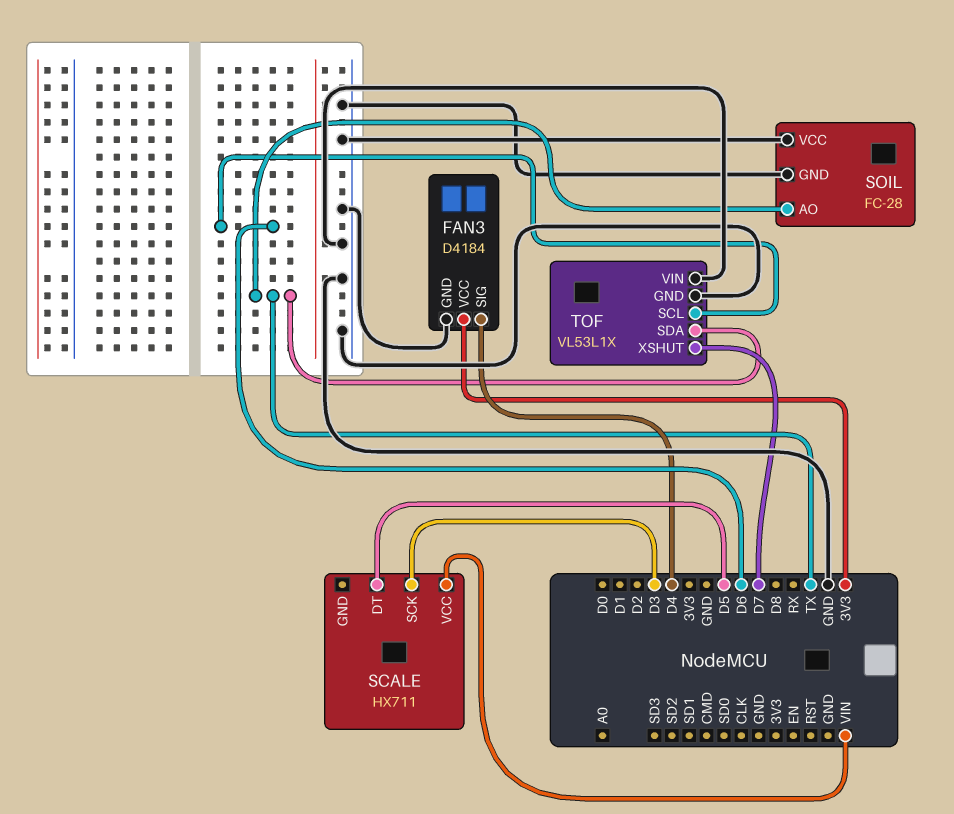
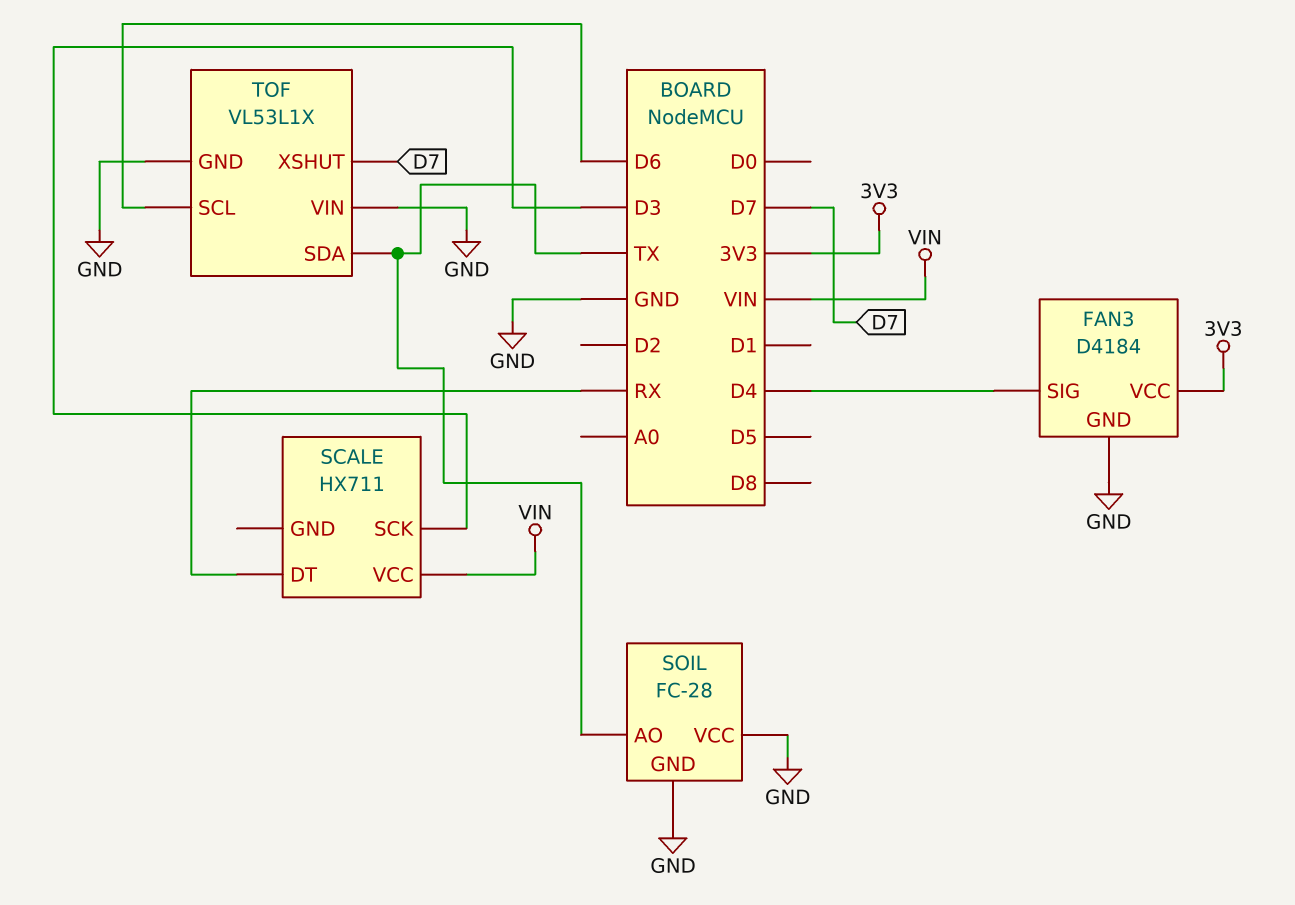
SCALE pin DT: D5 -> RX

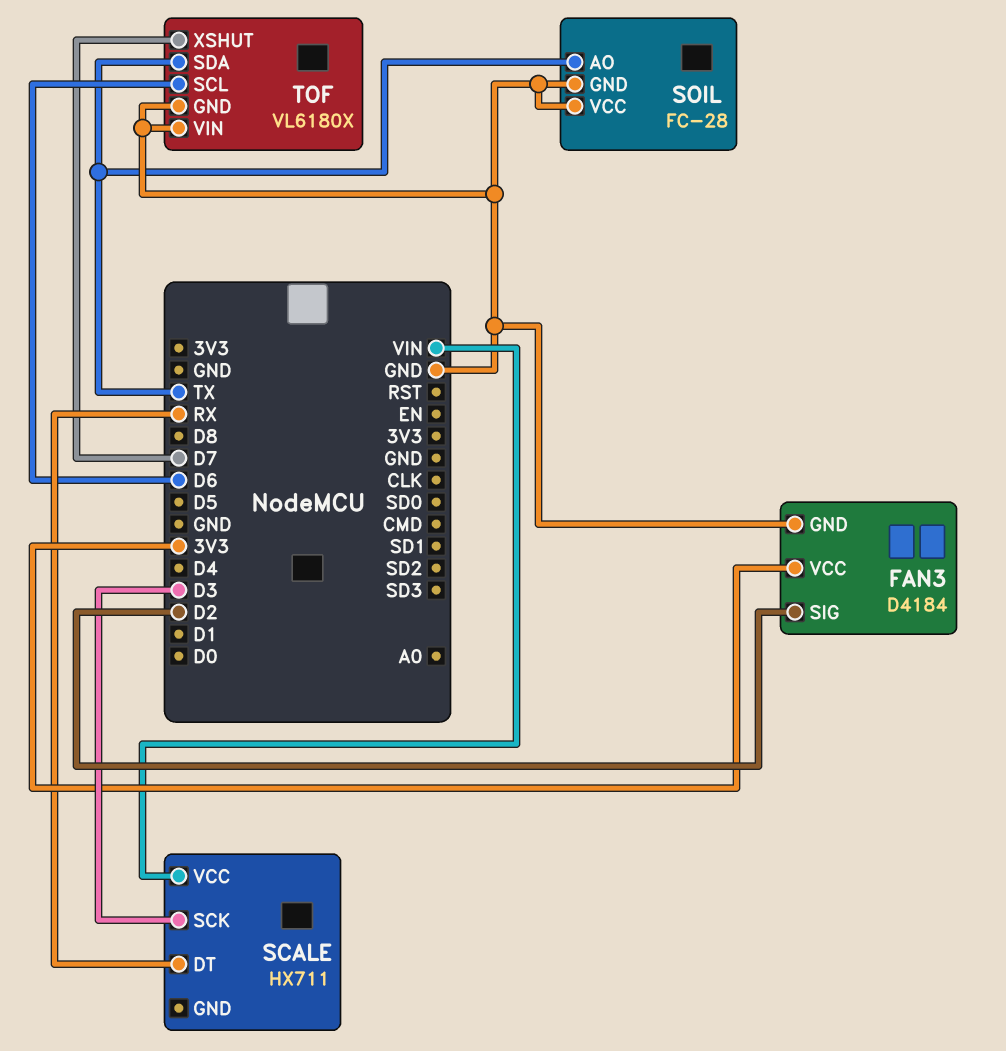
FAN3 pin SIG: D4 -> D2
TOF: VL53L1X -> VL6180X

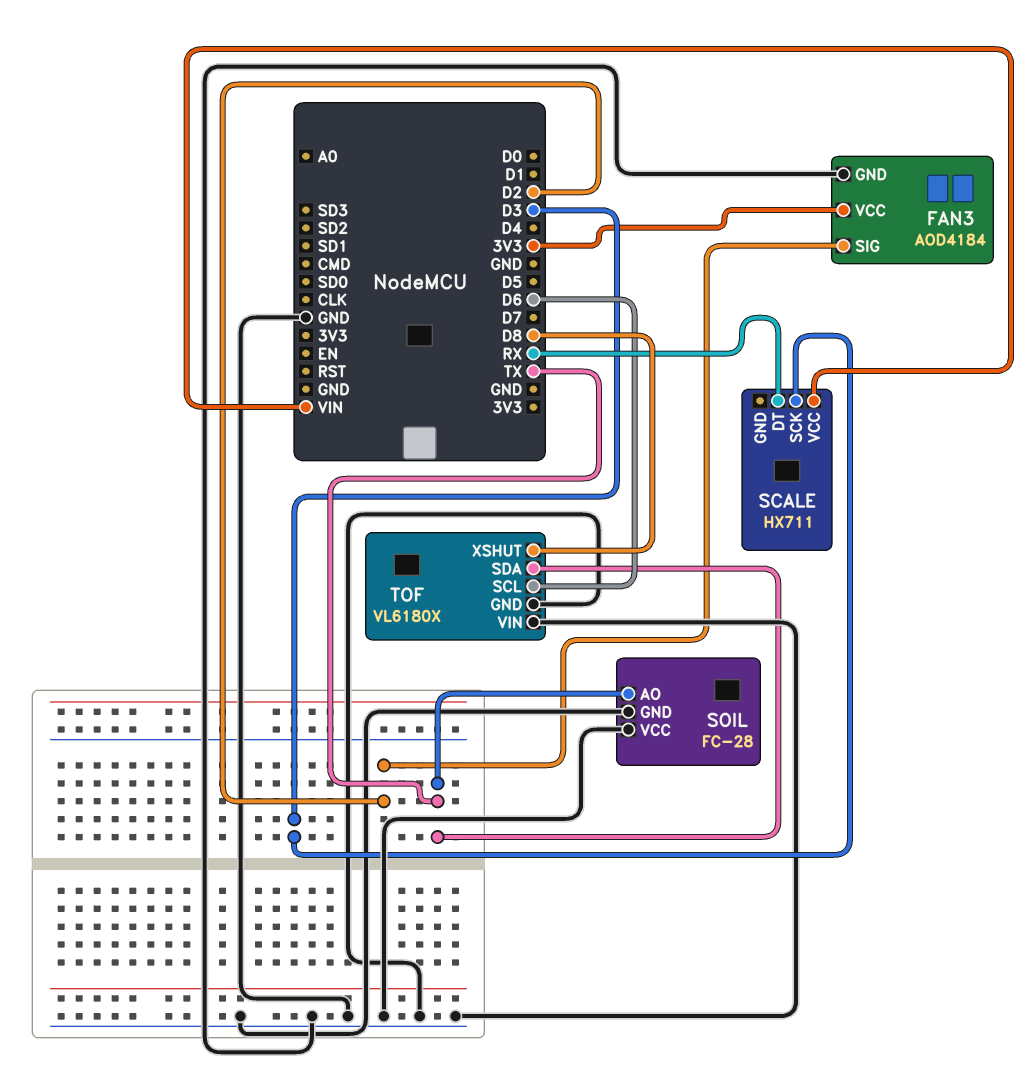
FAN3: D4184 -> AOD4184
TOF pin XSHUT: D7 -> D8

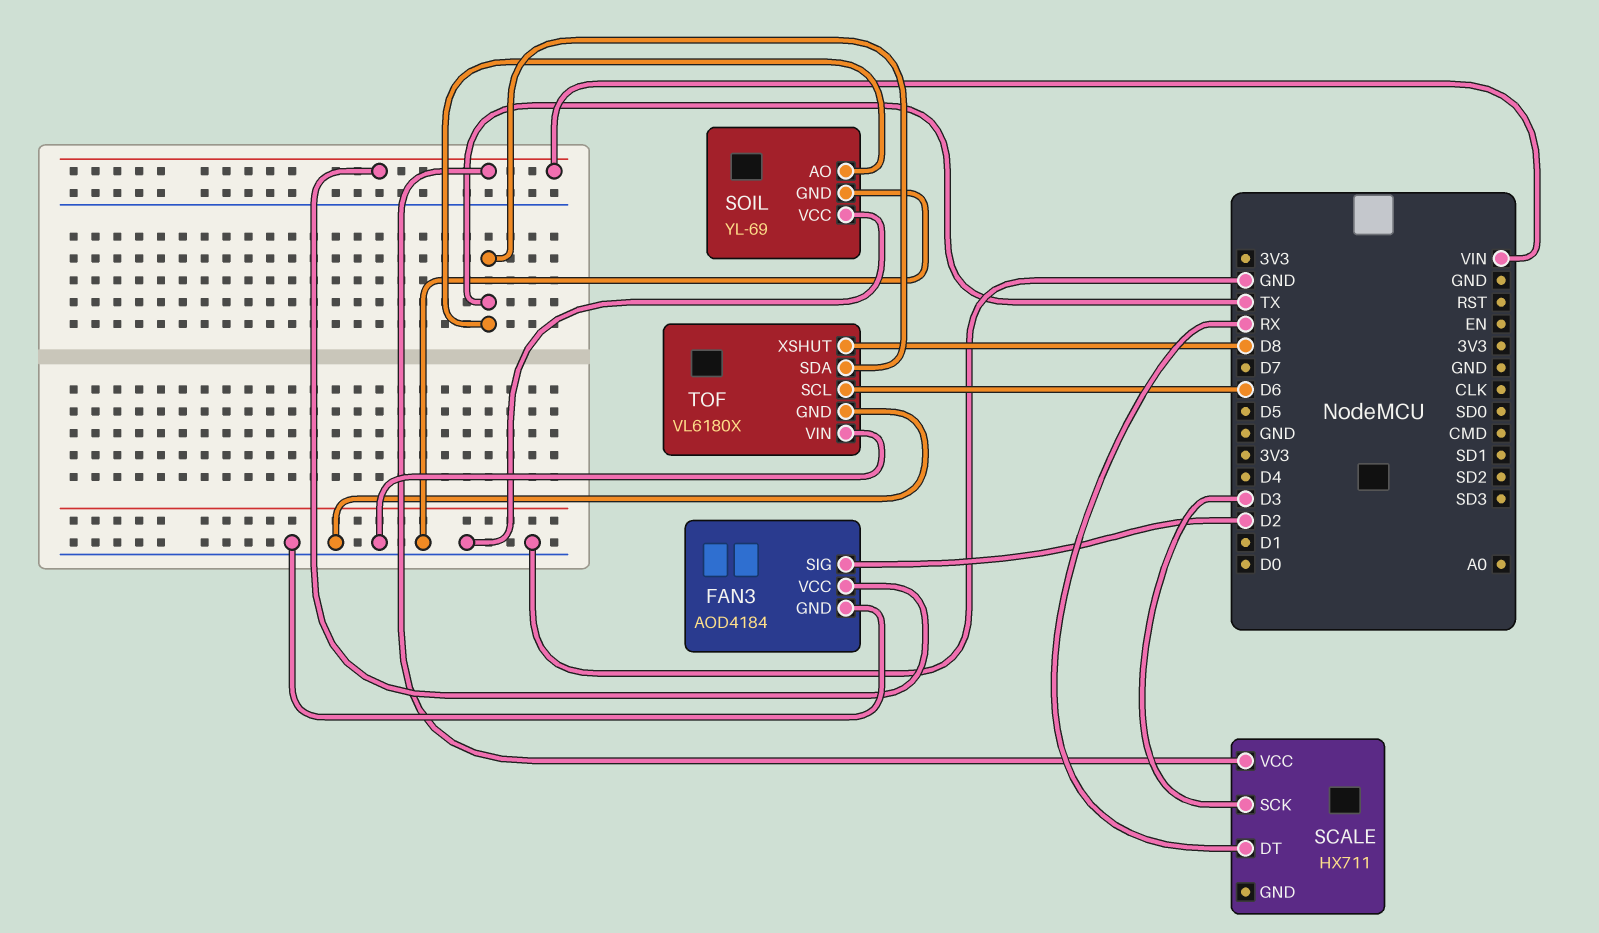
FAN3 pin VCC: 3V3 -> VIN
SOIL: FC-28 -> YL-69

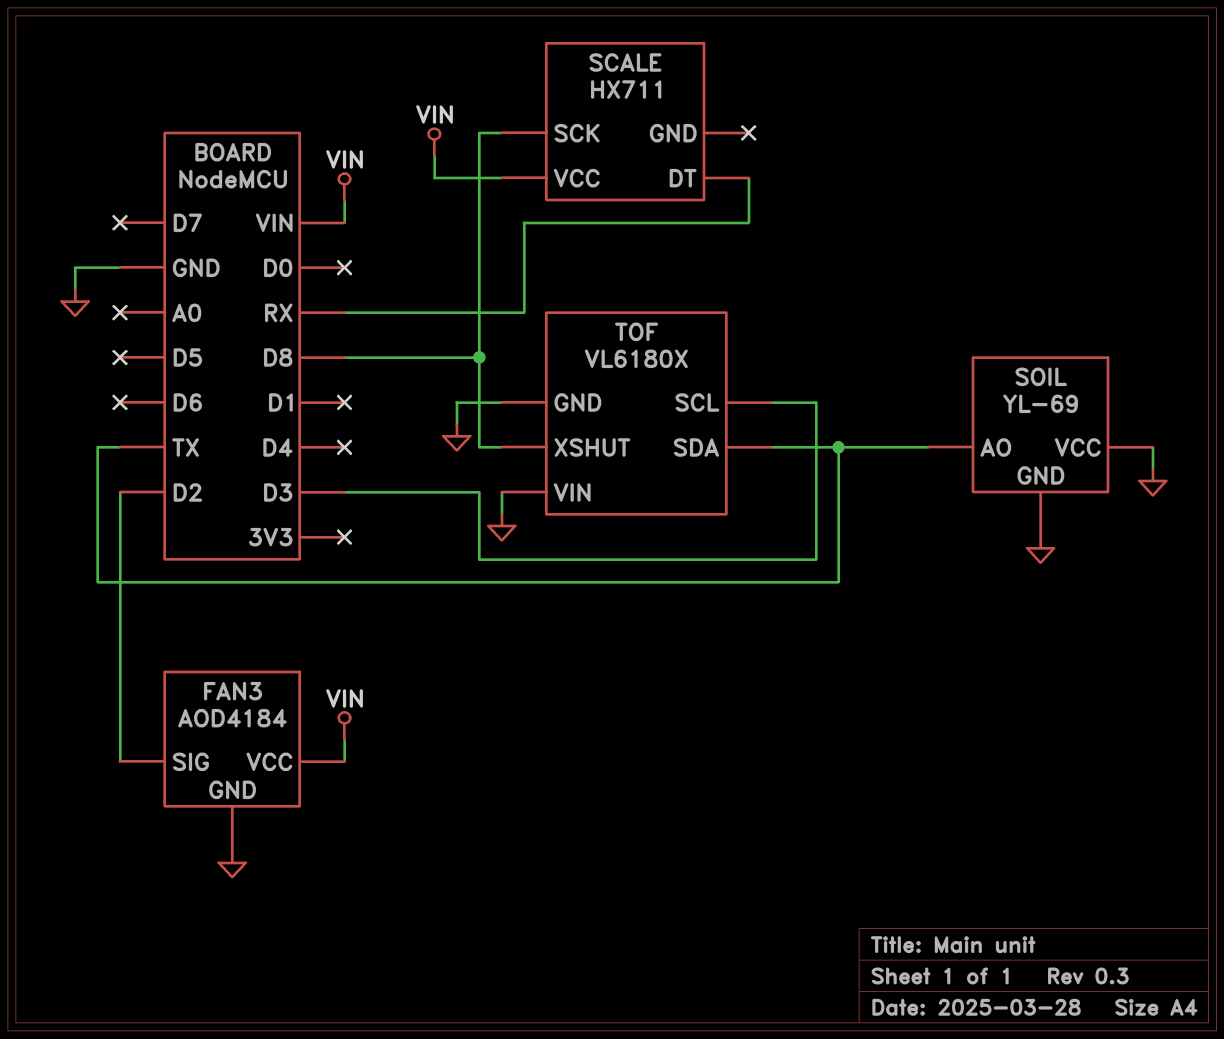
SCALE pin SCK: D3 -> D8
TOF pin SCL: D6 -> D3

